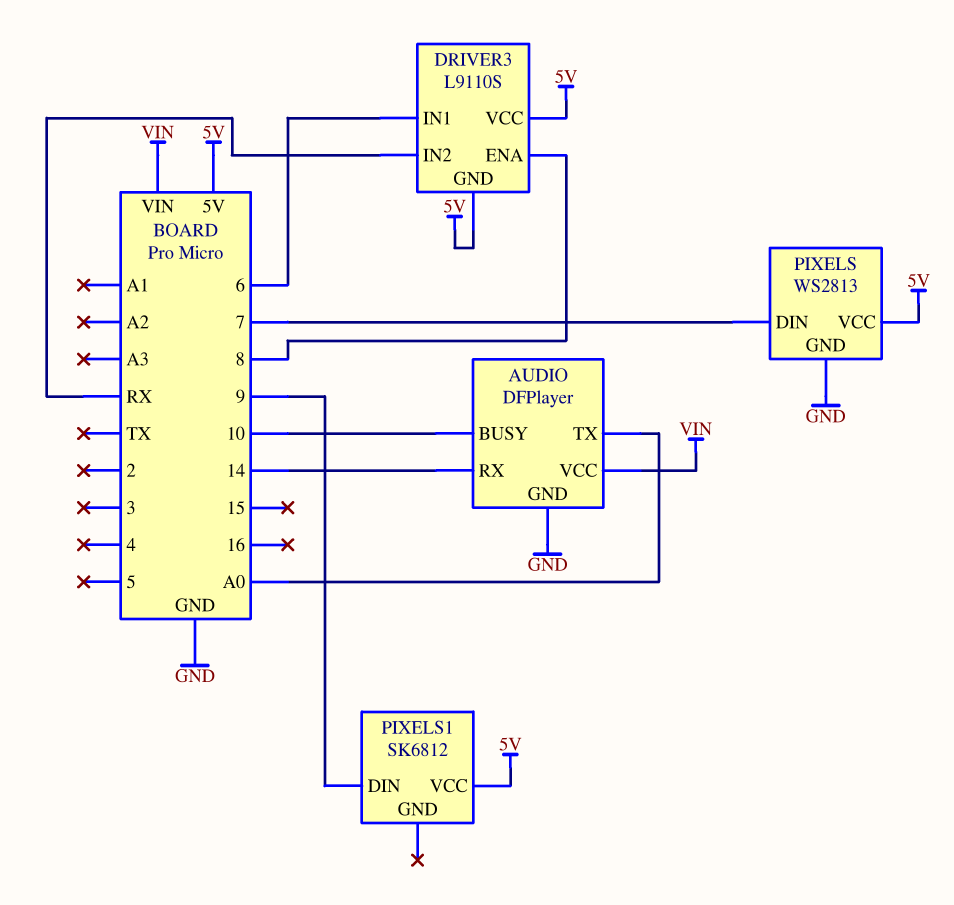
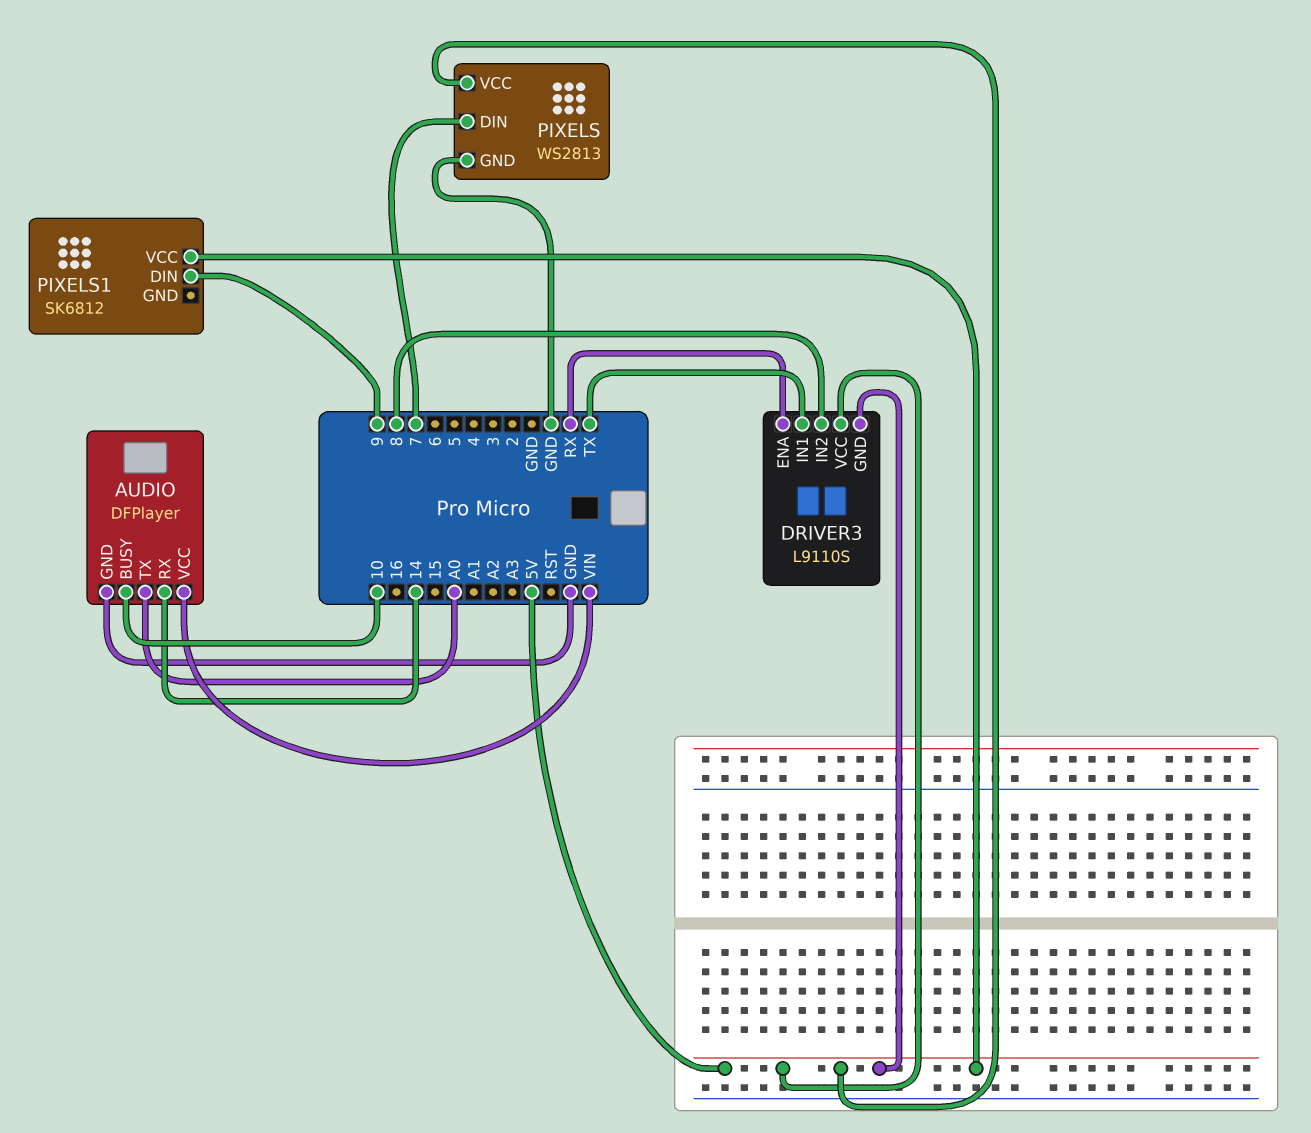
DRIVER3 pin ENA: 8 -> RX
DRIVER3 pin IN1: 6 -> TX
DRIVER3 pin IN2: RX -> 8

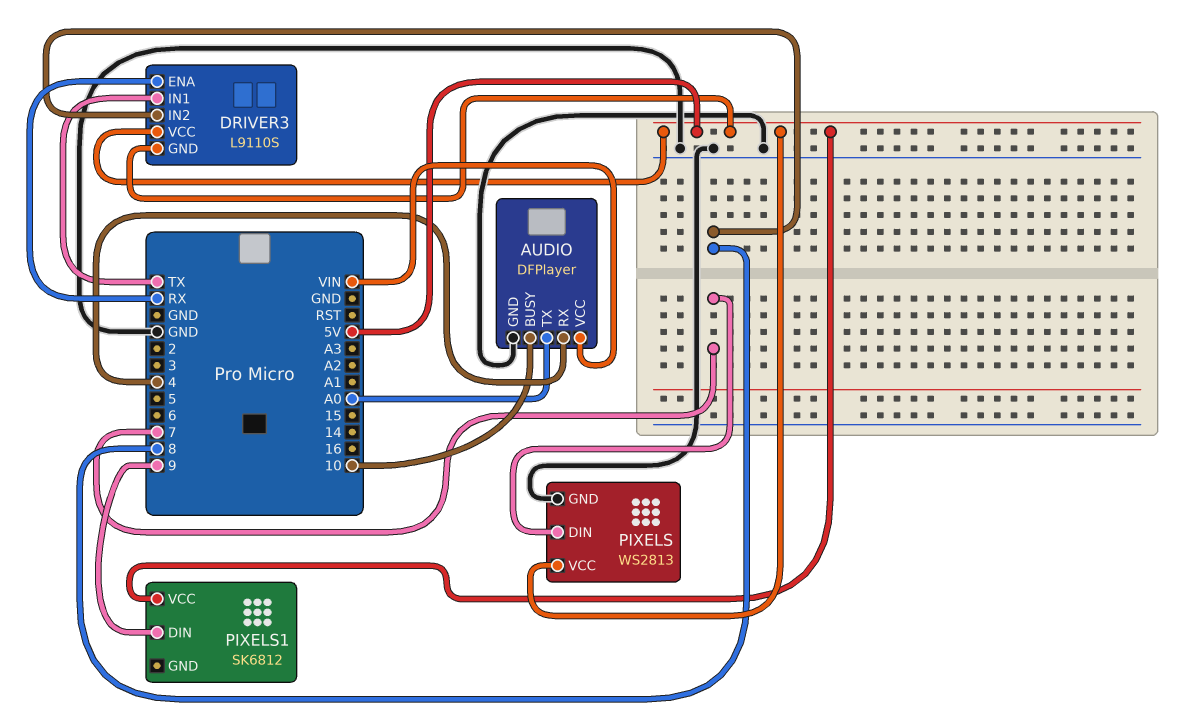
AUDIO pin RX: 14 -> 4

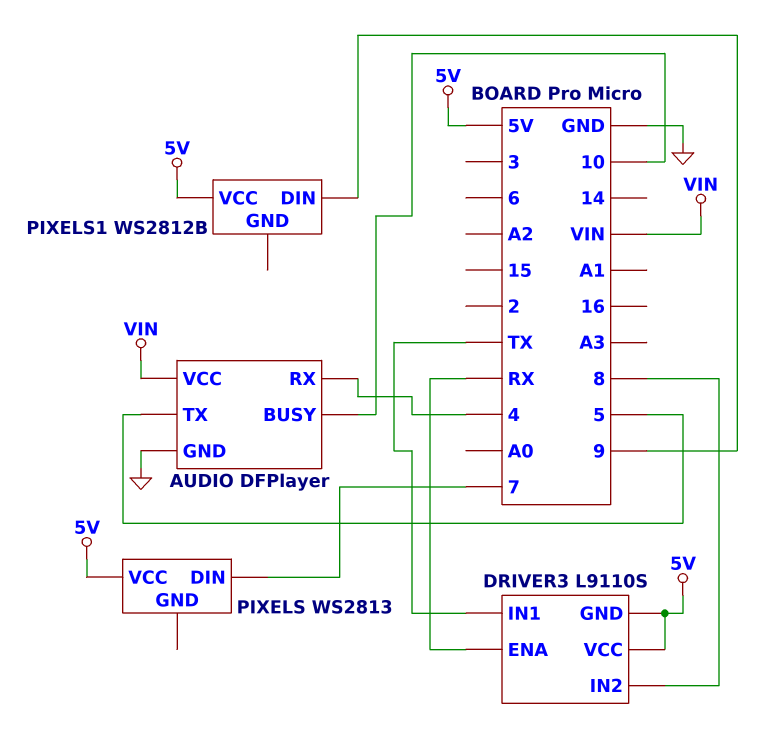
AUDIO pin TX: A0 -> 5
PIXELS pin GND: GND -> none
PIXELS1: SK6812 -> WS2812B

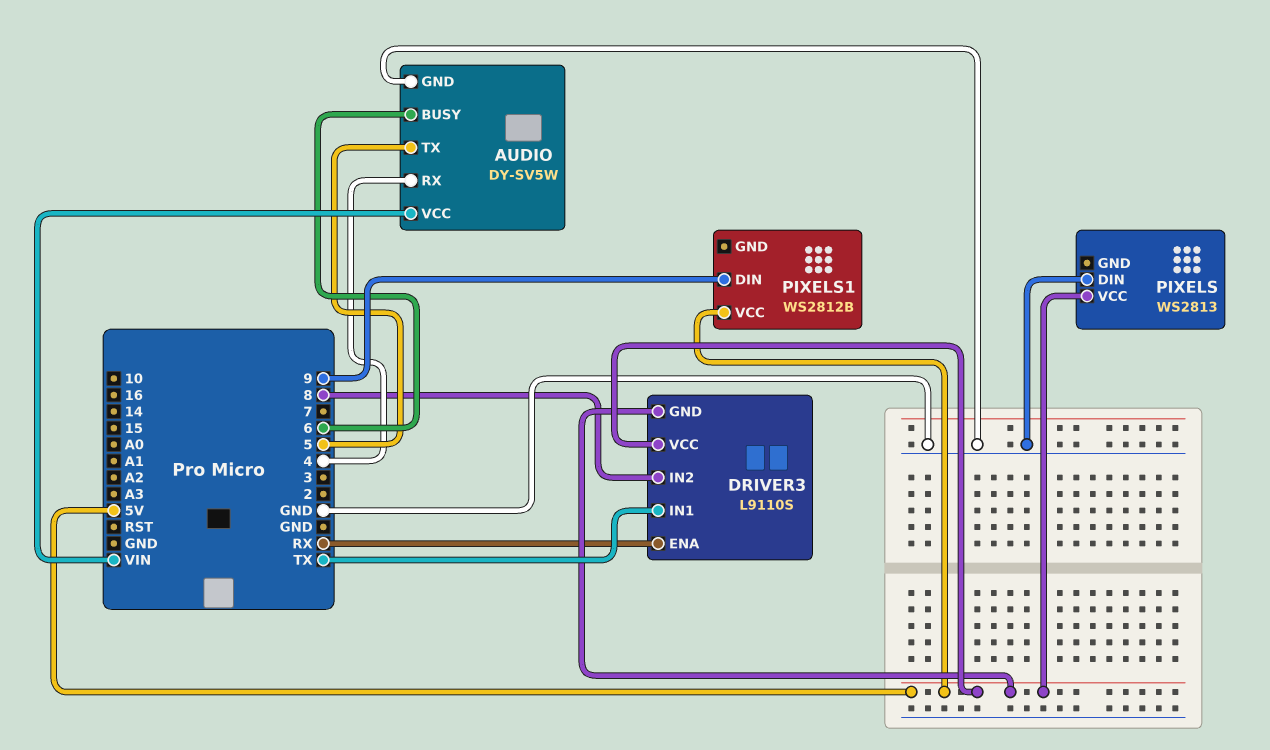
AUDIO: DFPlayer -> DY-SV5W
AUDIO pin BUSY: 10 -> 6
PIXELS pin DIN: 7 -> GND

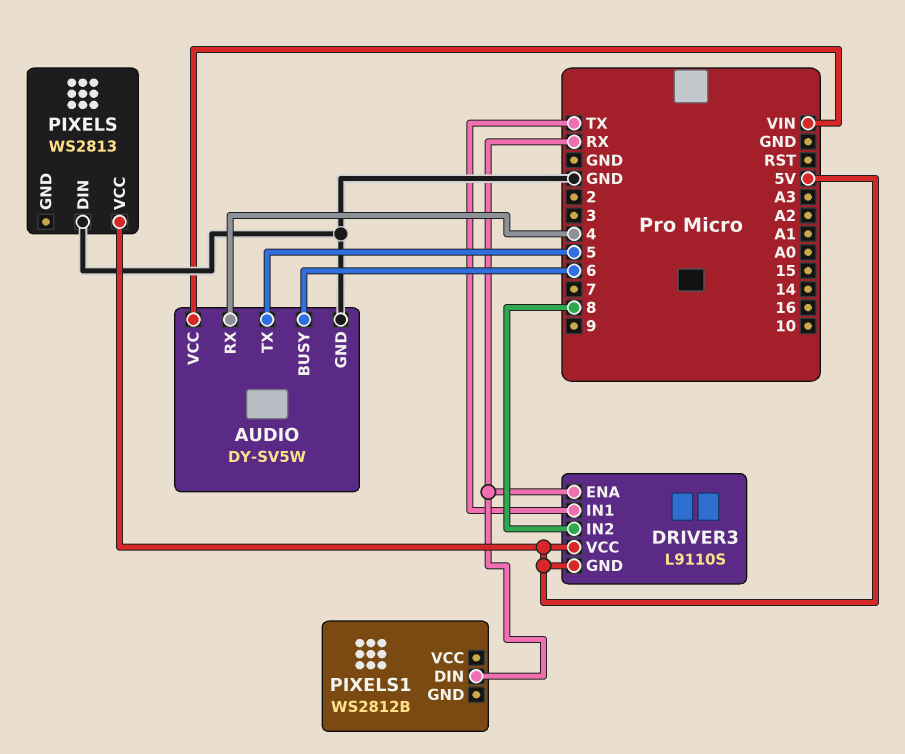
PIXELS1 pin DIN: 9 -> RX
PIXELS1 pin VCC: 5V -> none

